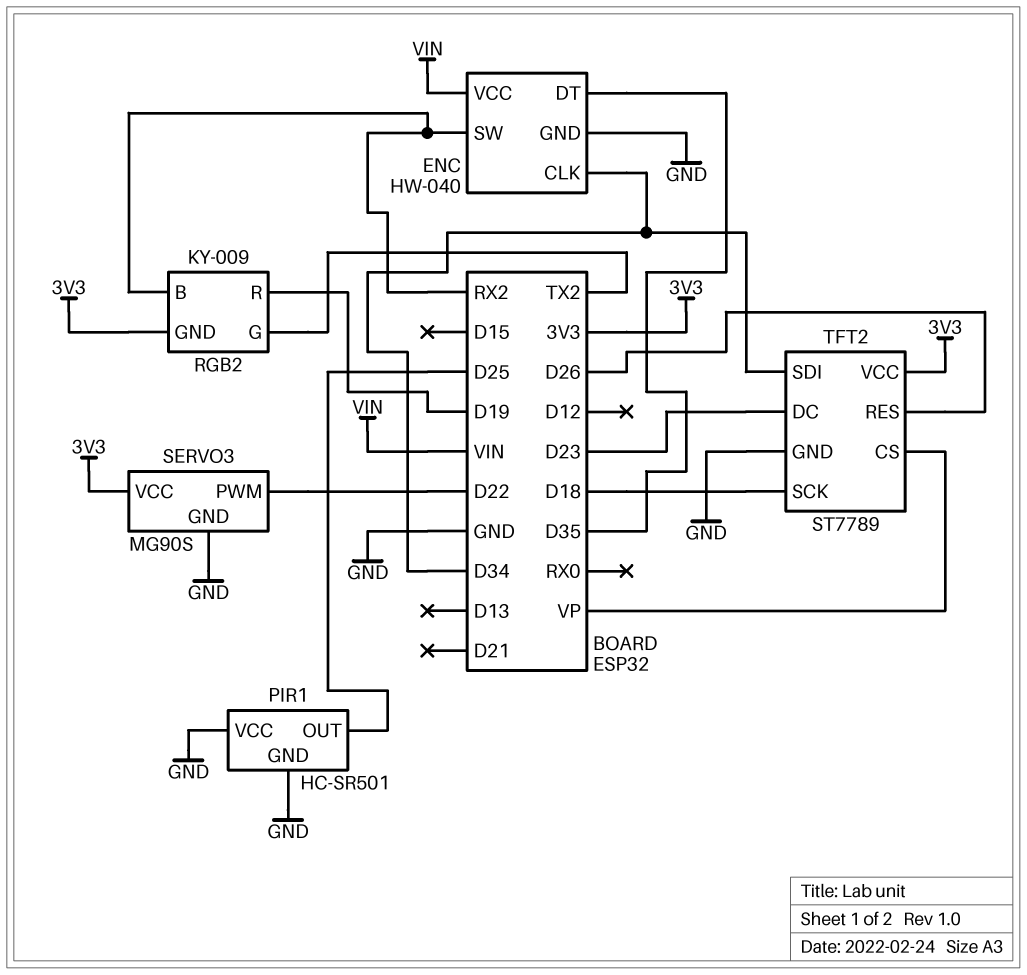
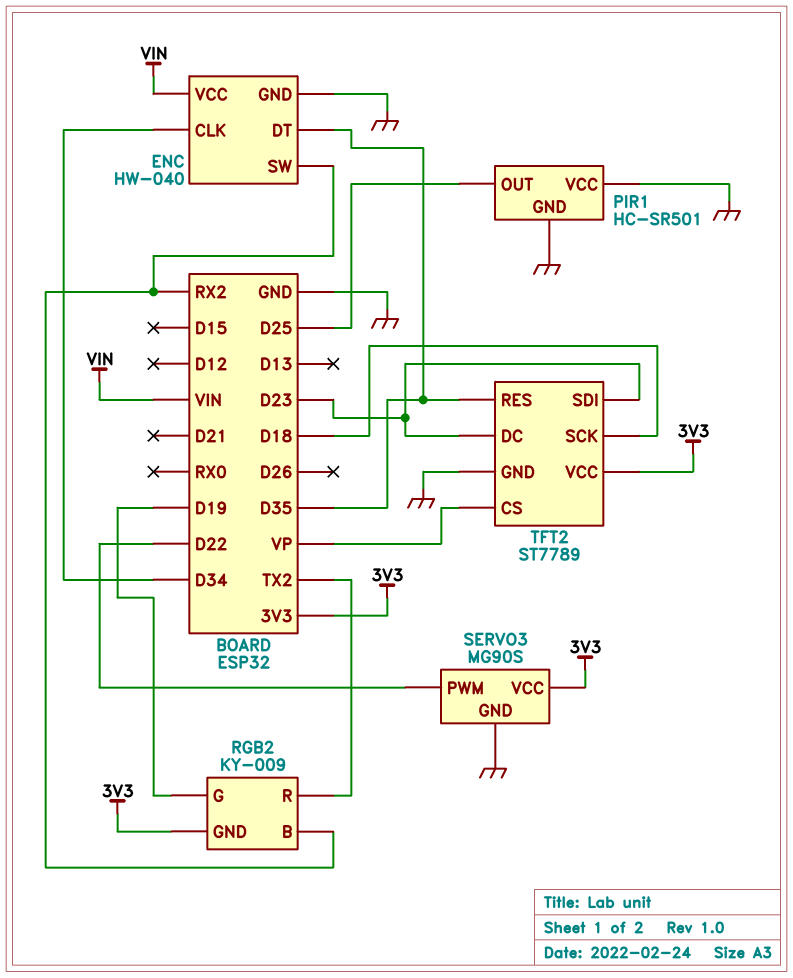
RGB2 pin G: TX2 -> D19
RGB2 pin R: D19 -> TX2
TFT2 pin RES: D26 -> D35
TFT2 pin SDI: D34 -> D23

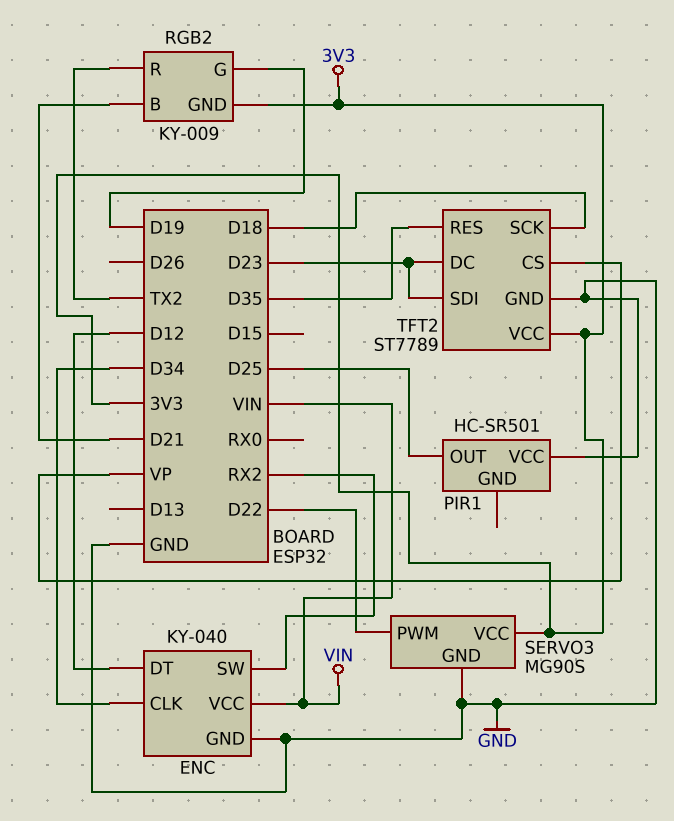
ENC: HW-040 -> KY-040
ENC pin DT: D35 -> D12
PIR1 pin GND: GND -> none
RGB2 pin B: RX2 -> D21

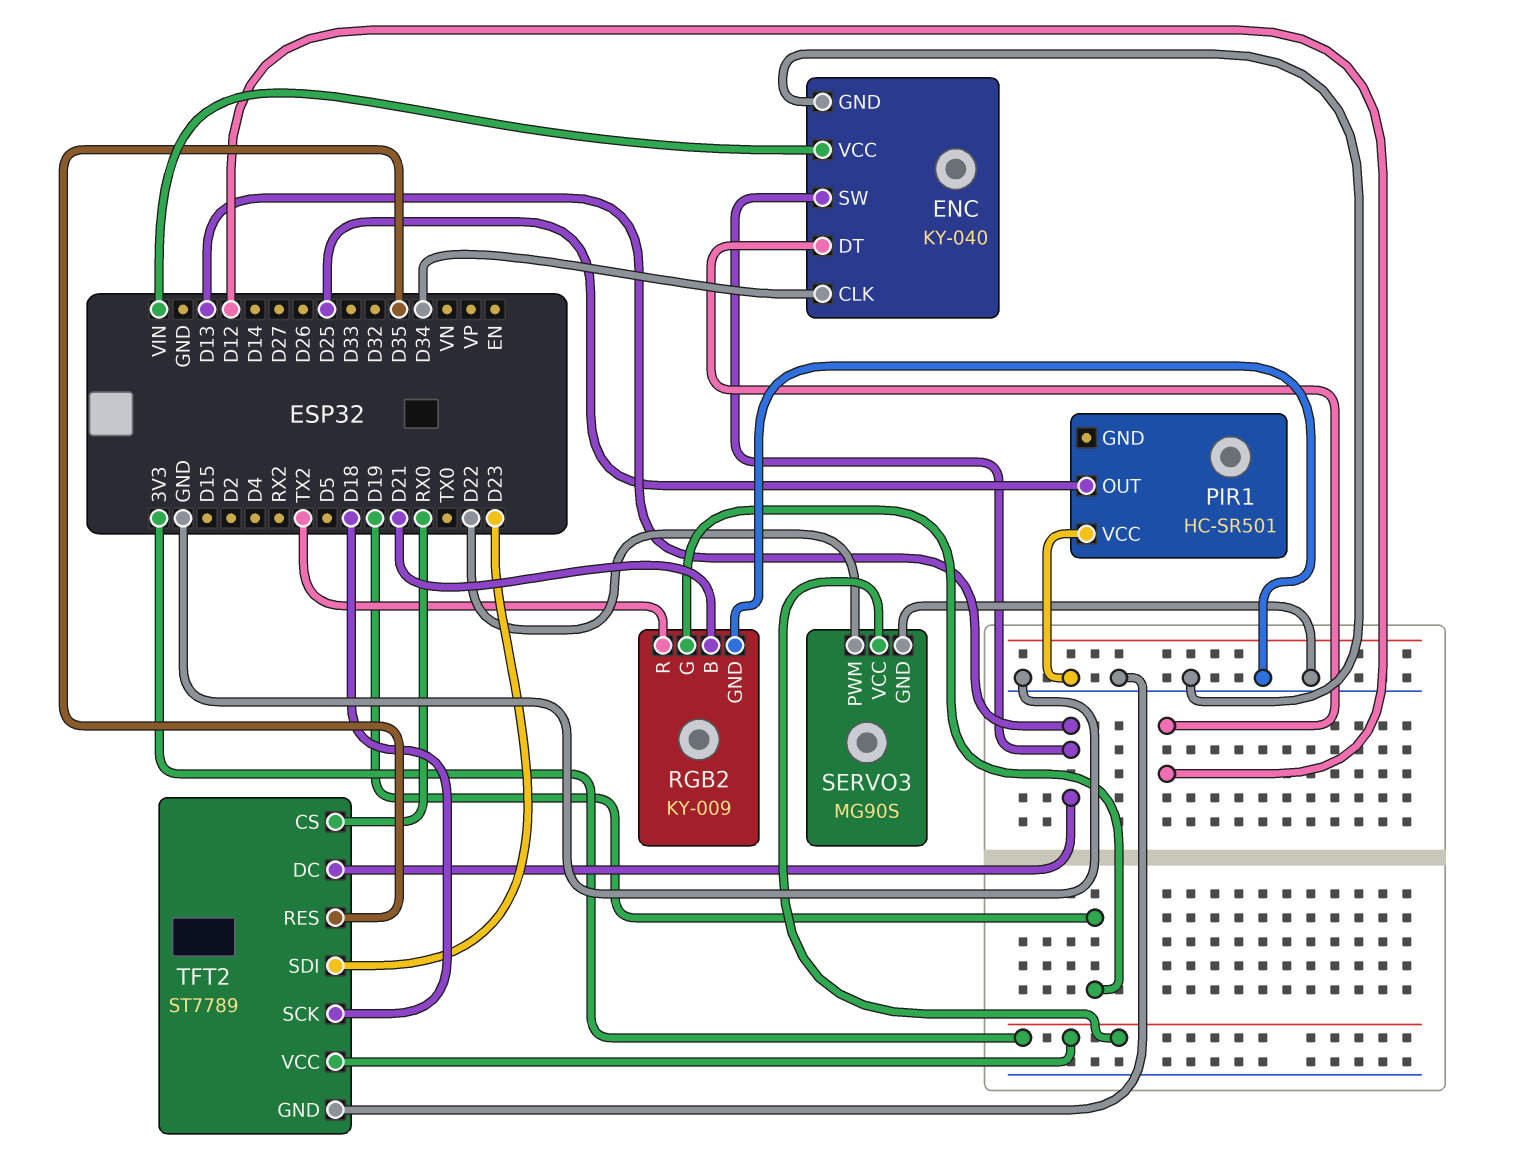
ENC pin SW: RX2 -> D13
RGB2 pin GND: 3V3 -> GND
TFT2 pin CS: VP -> RX0
TFT2 pin DC: D23 -> D13

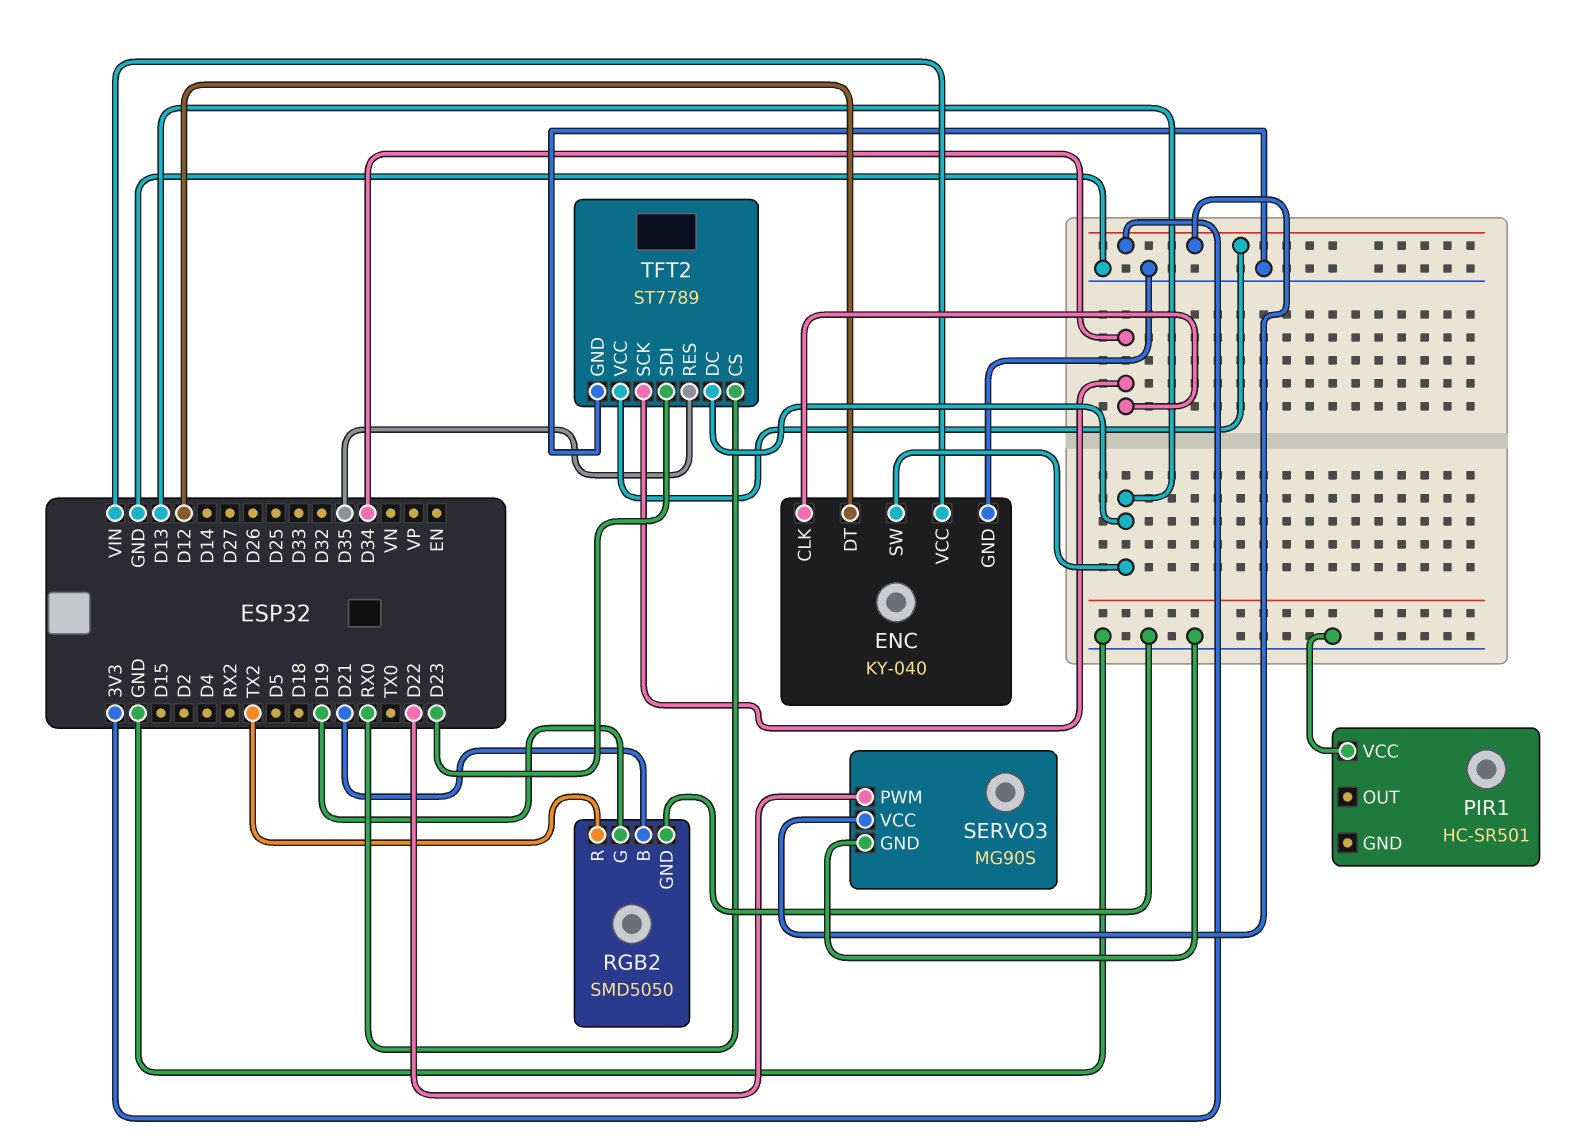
PIR1 pin OUT: D25 -> none
RGB2: KY-009 -> SMD5050
TFT2 pin SCK: D18 -> D34

